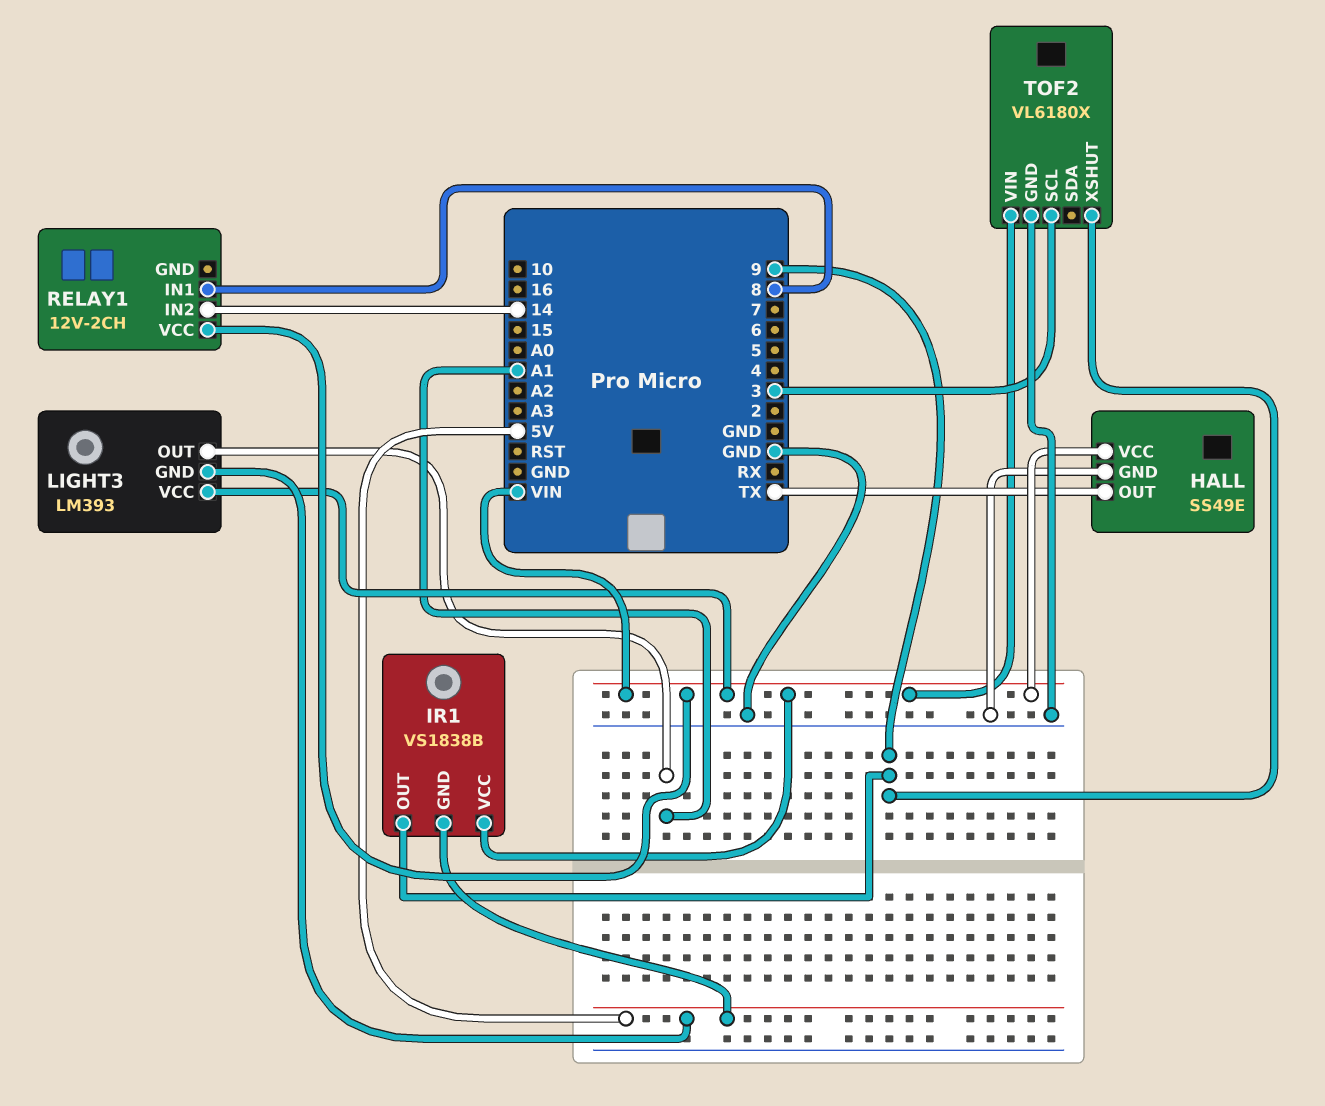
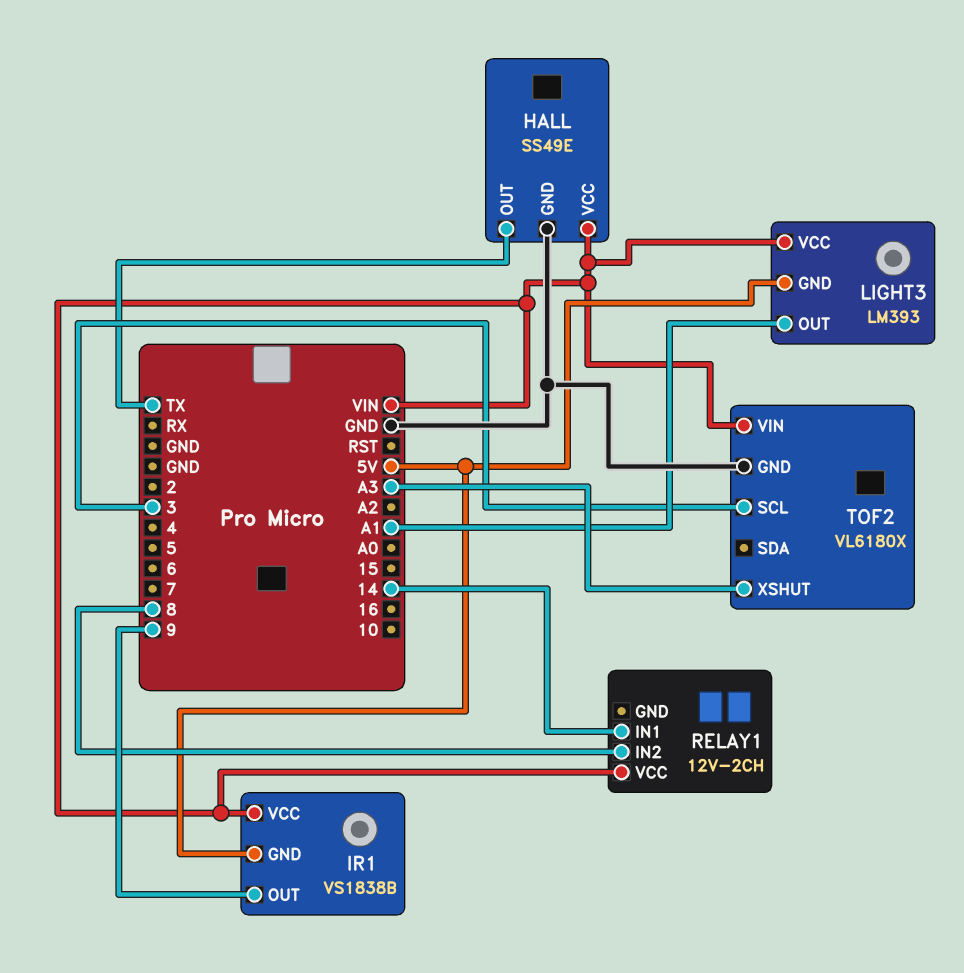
RELAY1 pin IN1: 8 -> 14
RELAY1 pin IN2: 14 -> 8
TOF2 pin XSHUT: 9 -> A3

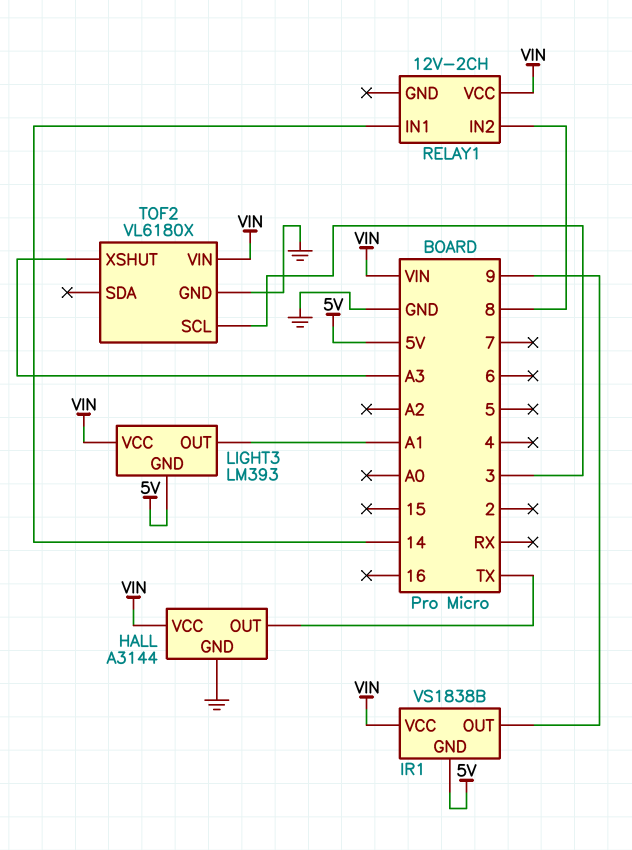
HALL: SS49E -> A3144

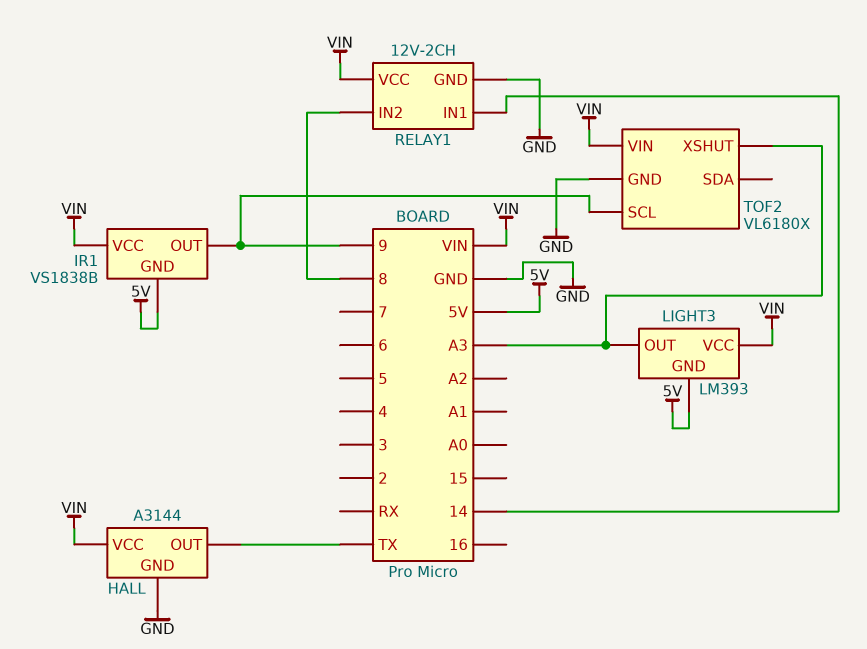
LIGHT3 pin OUT: A1 -> A3
RELAY1 pin GND: none -> GND
TOF2 pin SCL: 3 -> 9

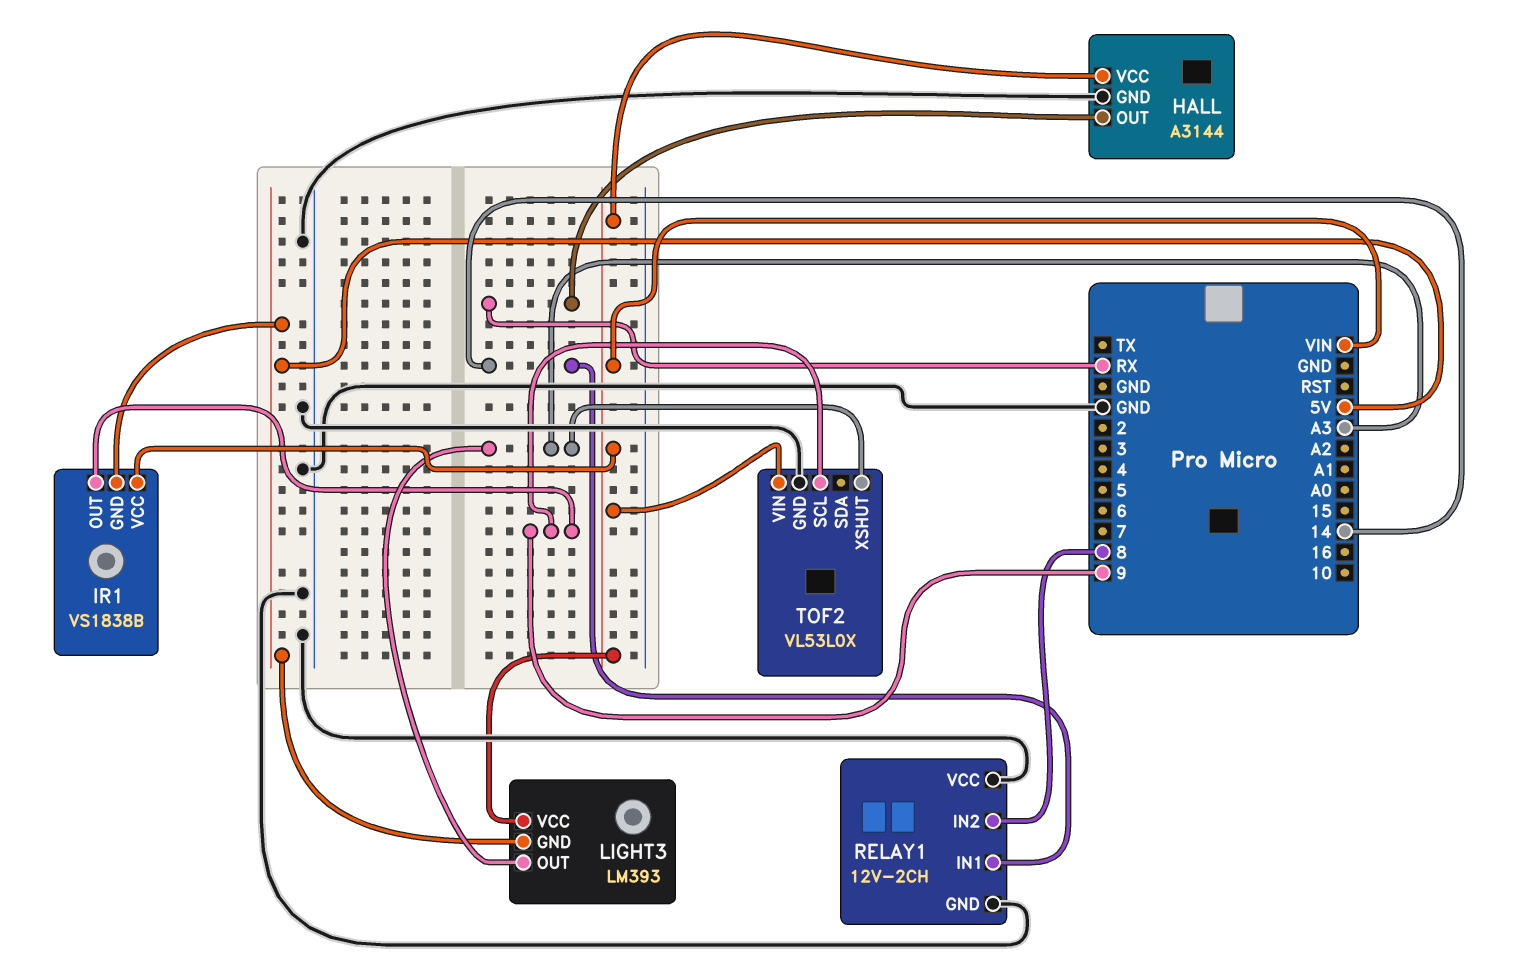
HALL pin OUT: TX -> RX
RELAY1 pin VCC: VIN -> GND
TOF2: VL6180X -> VL53L0X

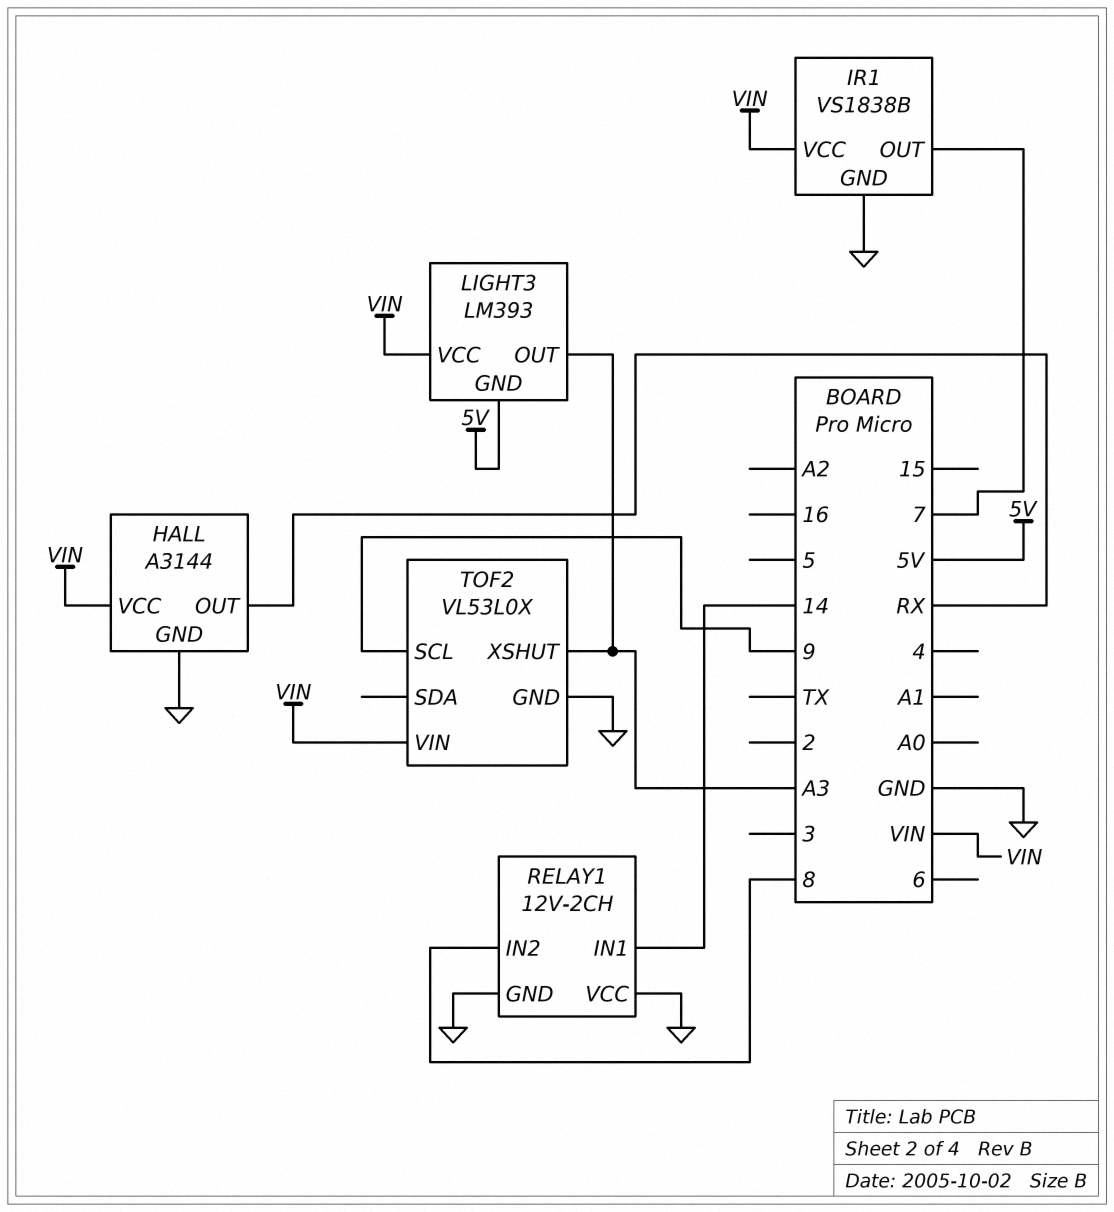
IR1 pin GND: 5V -> GND
IR1 pin OUT: 9 -> 7

